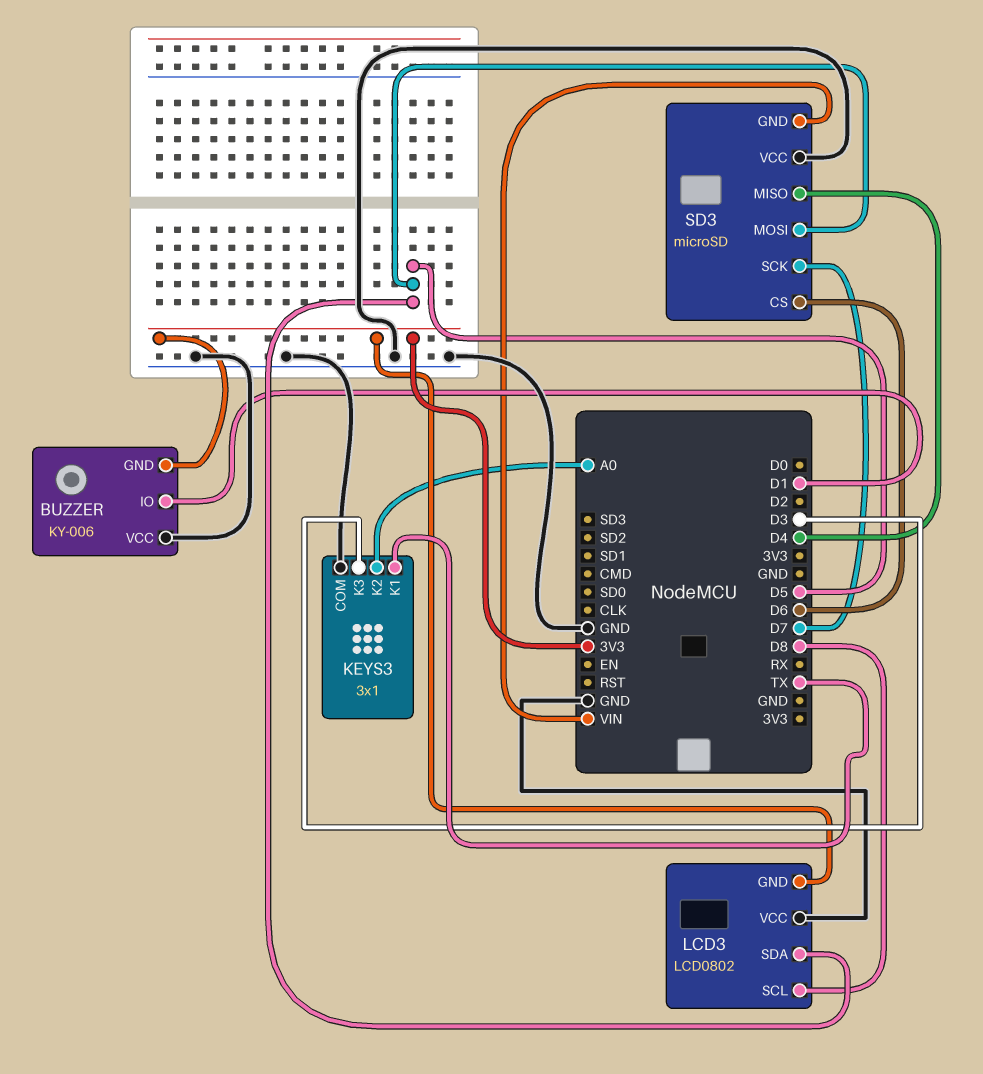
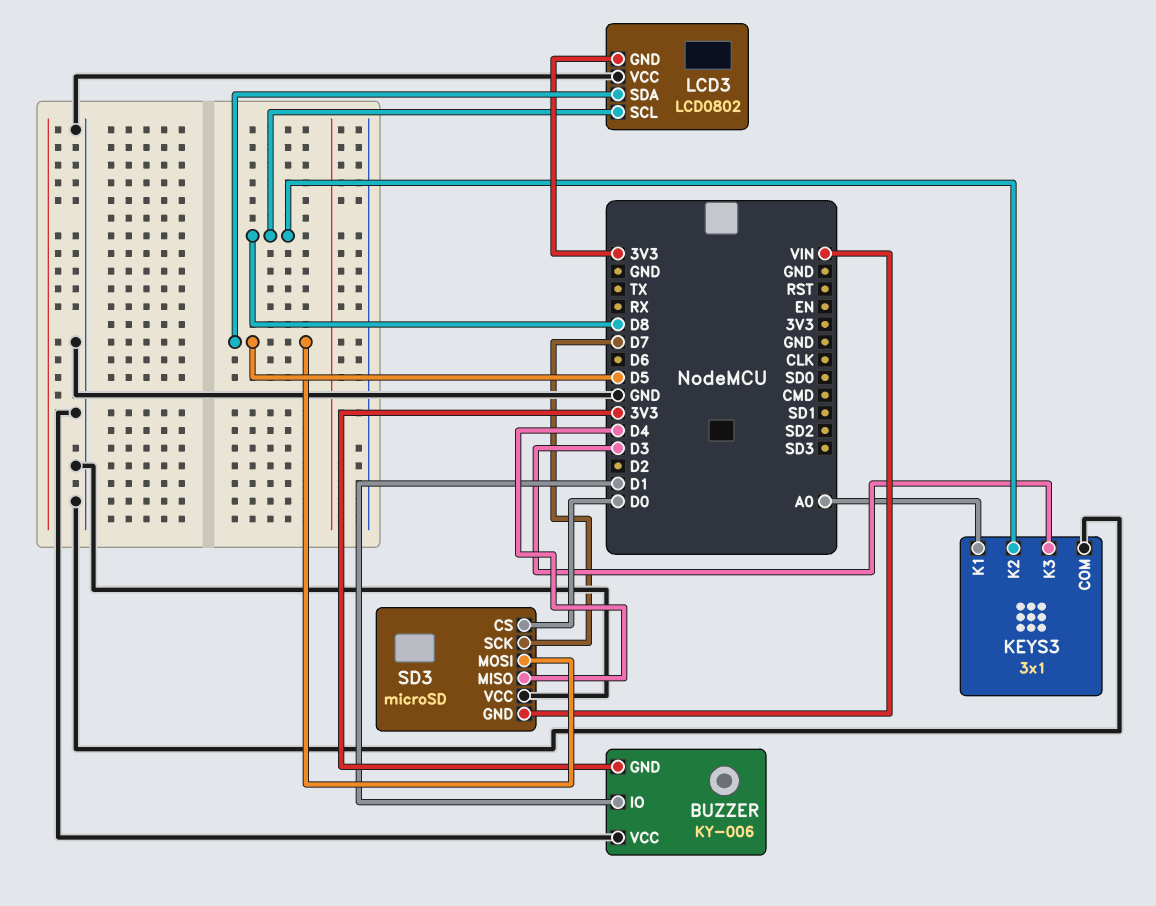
KEYS3 pin K1: TX -> A0
KEYS3 pin K2: A0 -> D8
SD3 pin CS: D6 -> D0

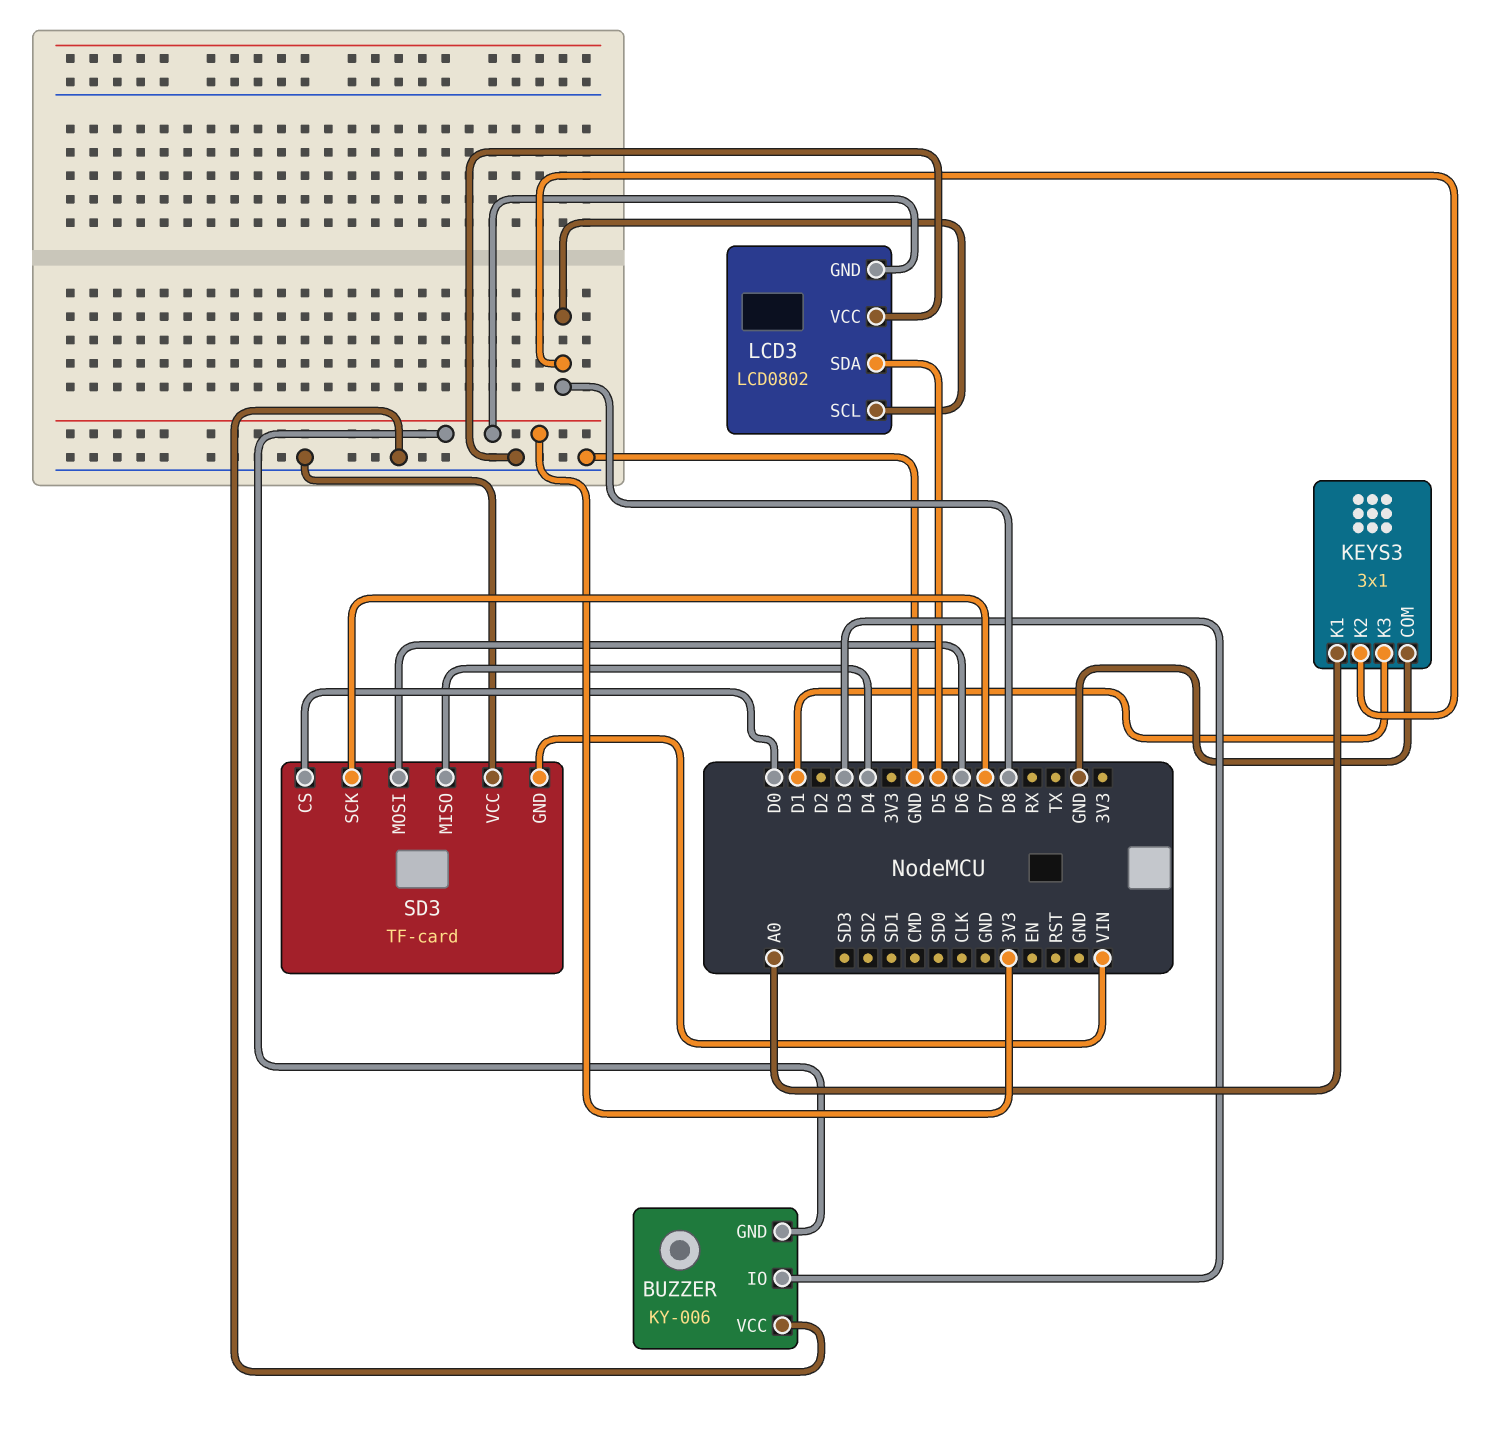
BUZZER pin IO: D1 -> D3
KEYS3 pin K3: D3 -> D1
SD3: microSD -> TF-card
SD3 pin MOSI: D5 -> D6

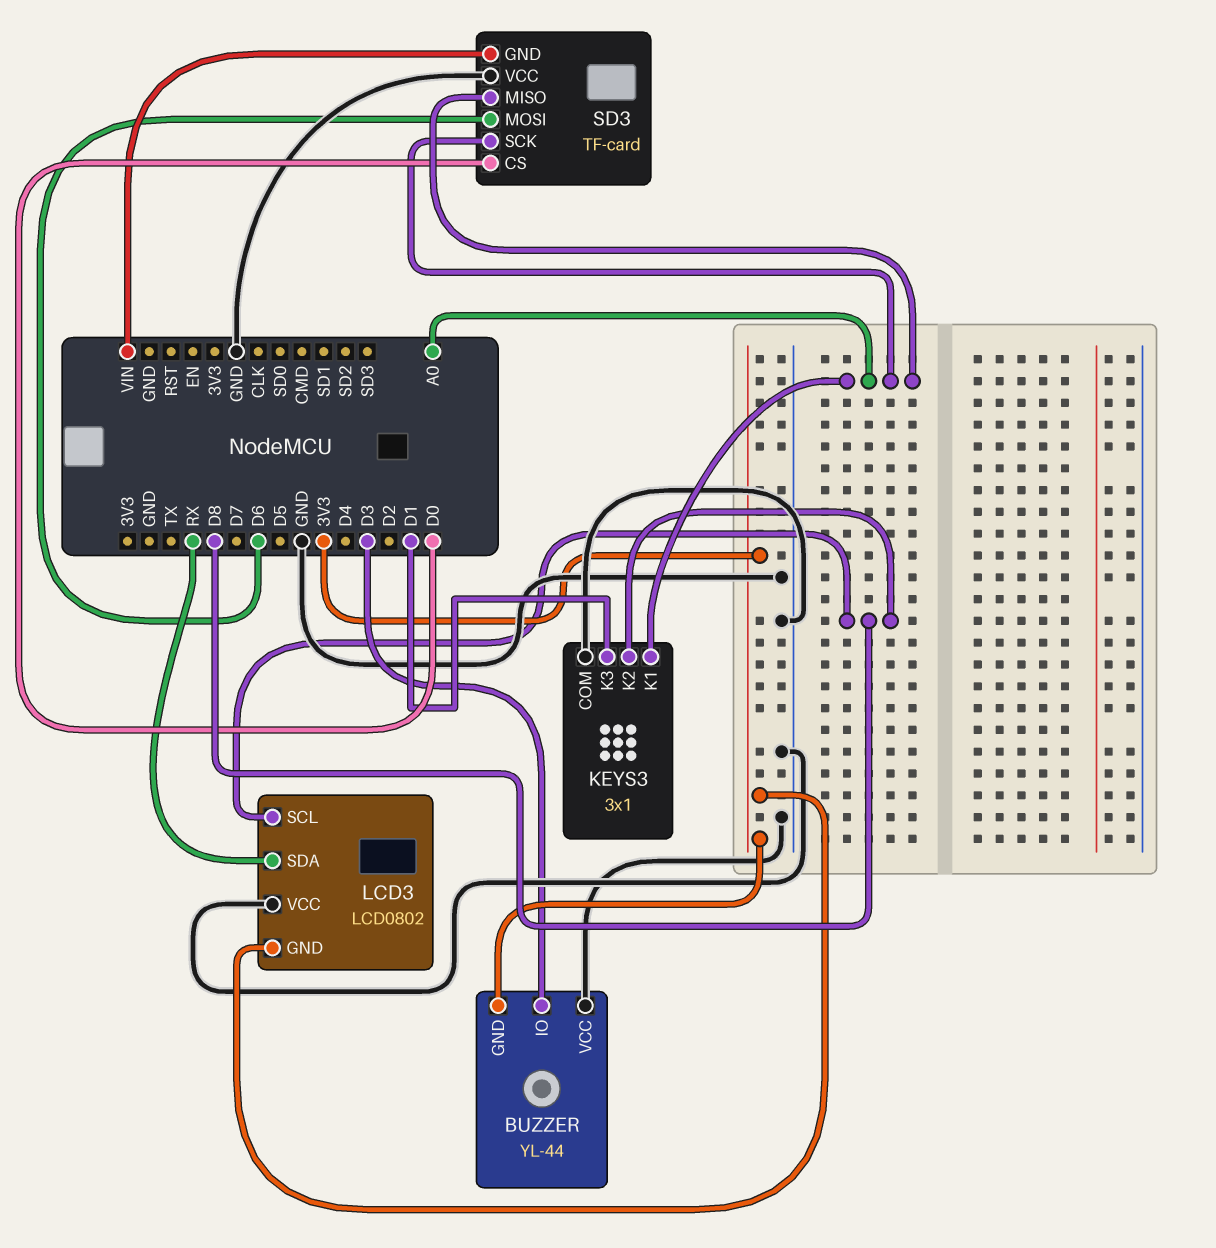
BUZZER: KY-006 -> YL-44
LCD3 pin SDA: D5 -> RX
SD3 pin MISO: D4 -> A0
SD3 pin SCK: D7 -> A0

